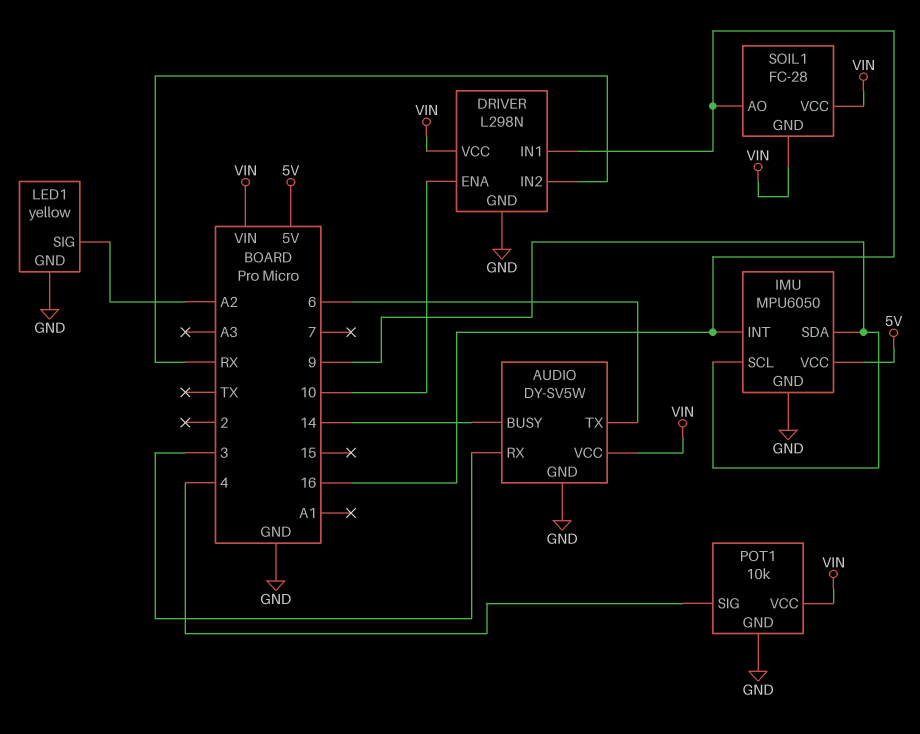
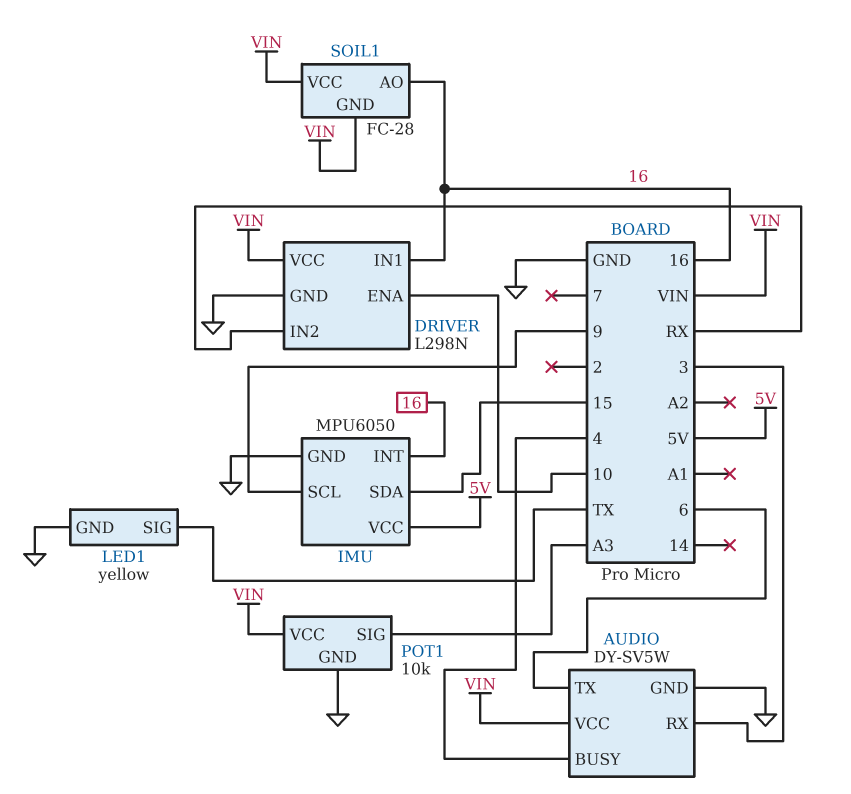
AUDIO pin BUSY: 14 -> 4
IMU pin SDA: 9 -> 15
LED1 pin SIG: A2 -> TX
POT1 pin SIG: 4 -> A3

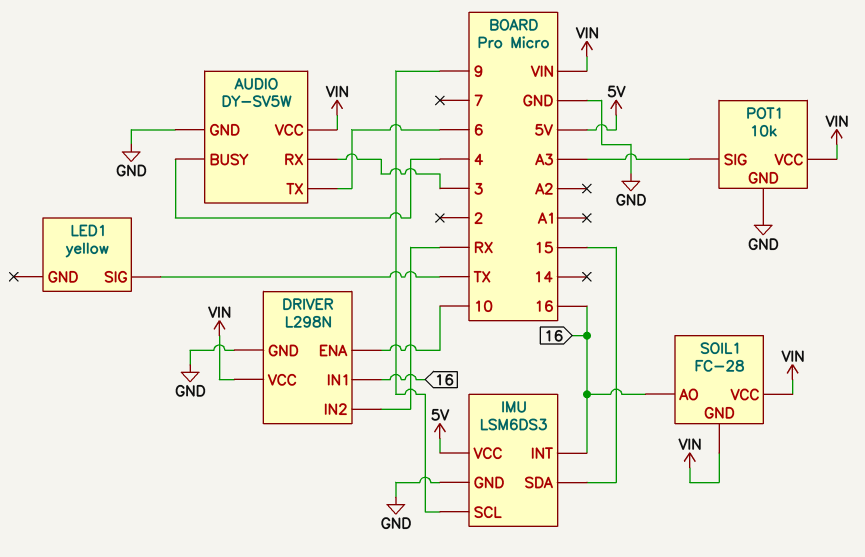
IMU: MPU6050 -> LSM6DS3
LED1 pin GND: GND -> none

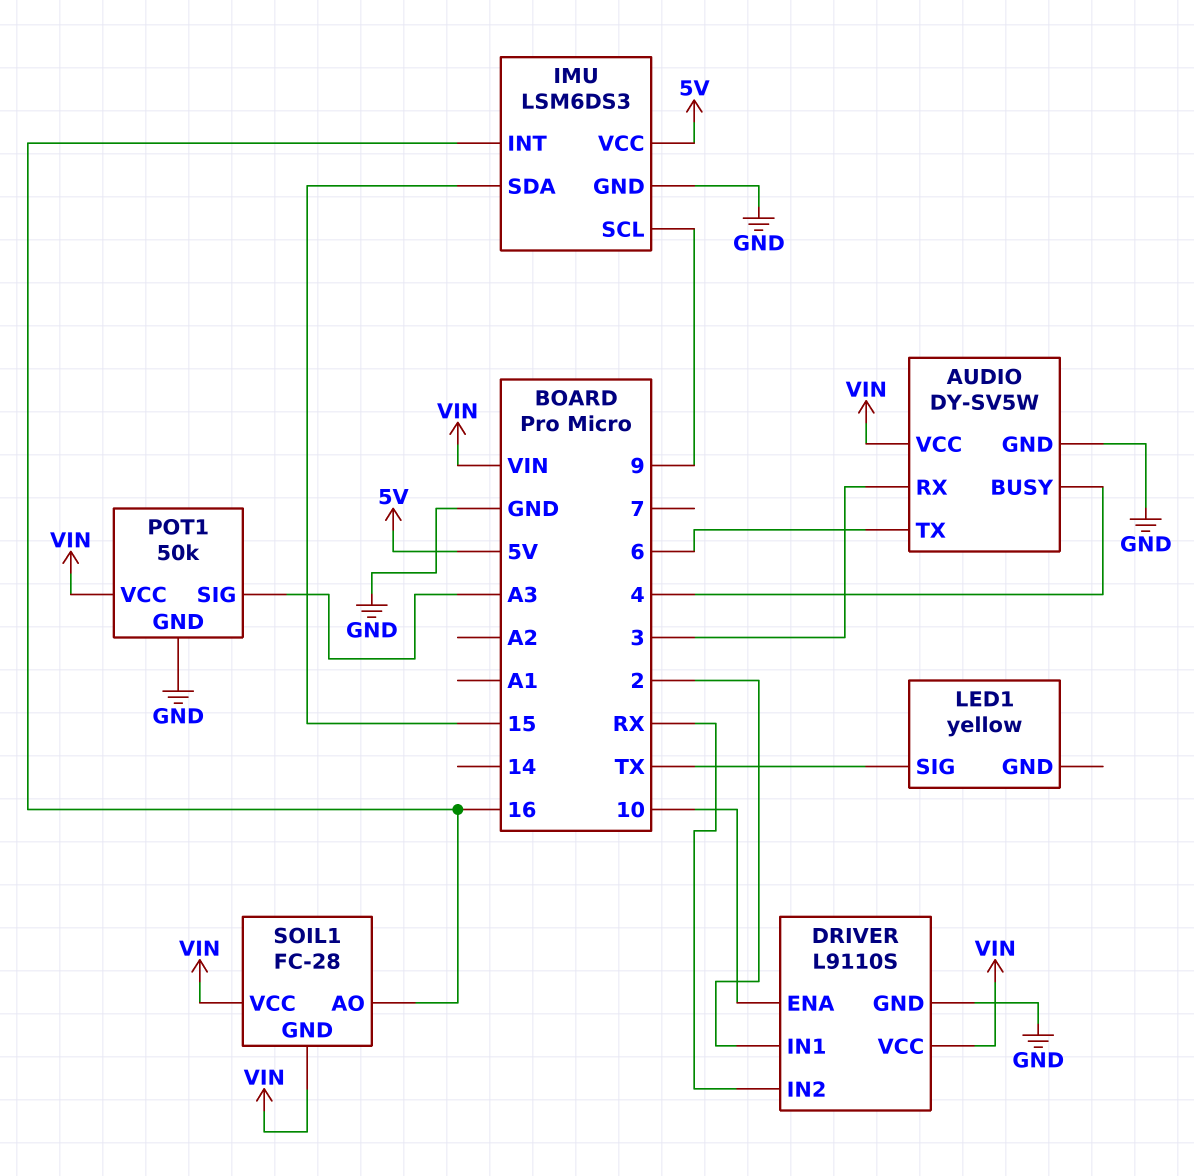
DRIVER: L298N -> L9110S
DRIVER pin IN1: 16 -> 2
POT1: 10k -> 50k

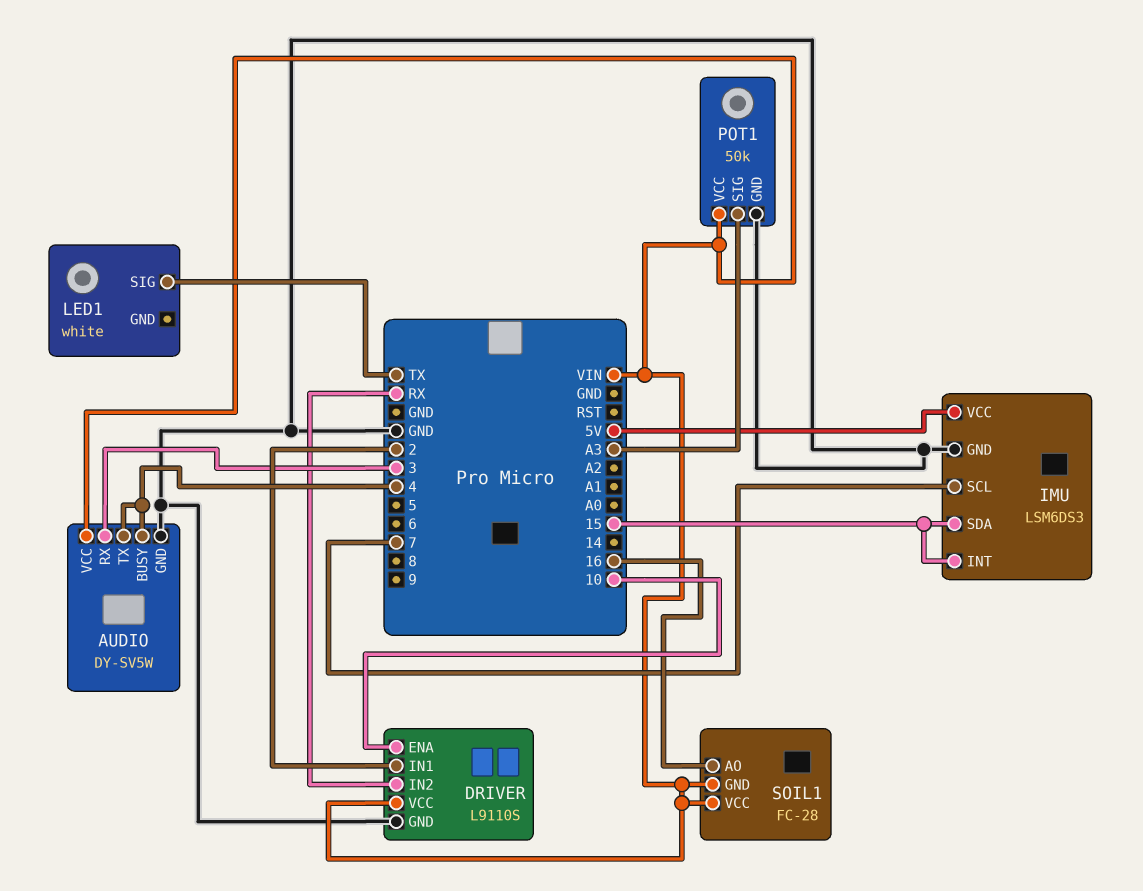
AUDIO pin TX: 6 -> 4
IMU pin INT: 16 -> 15
IMU pin SCL: 9 -> 7
LED1: yellow -> white

